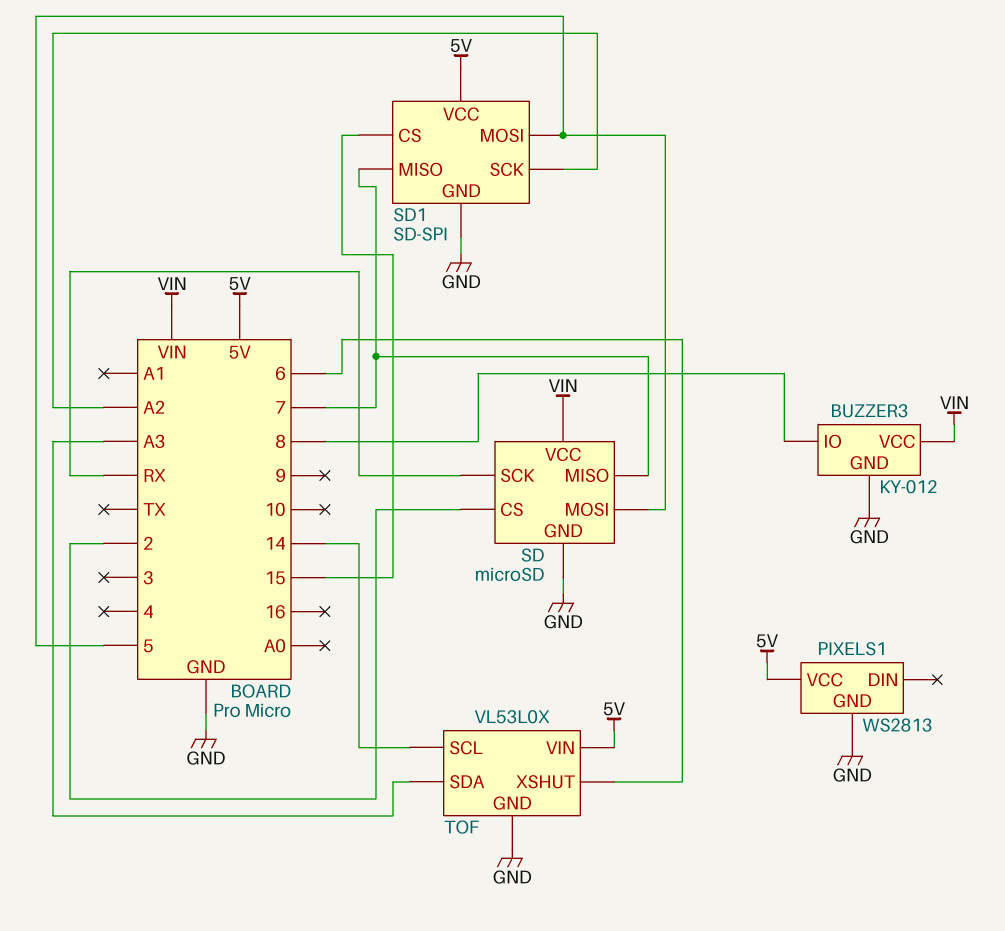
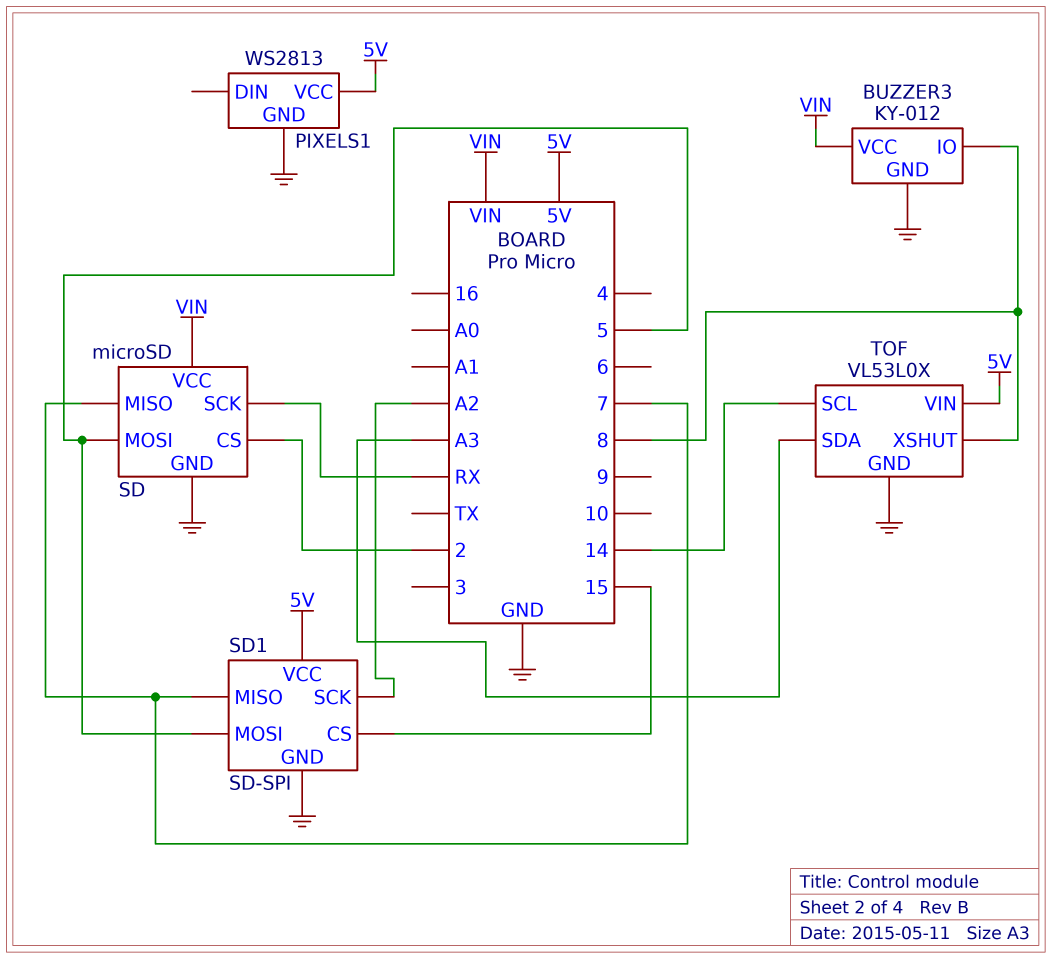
TOF pin XSHUT: 6 -> 8

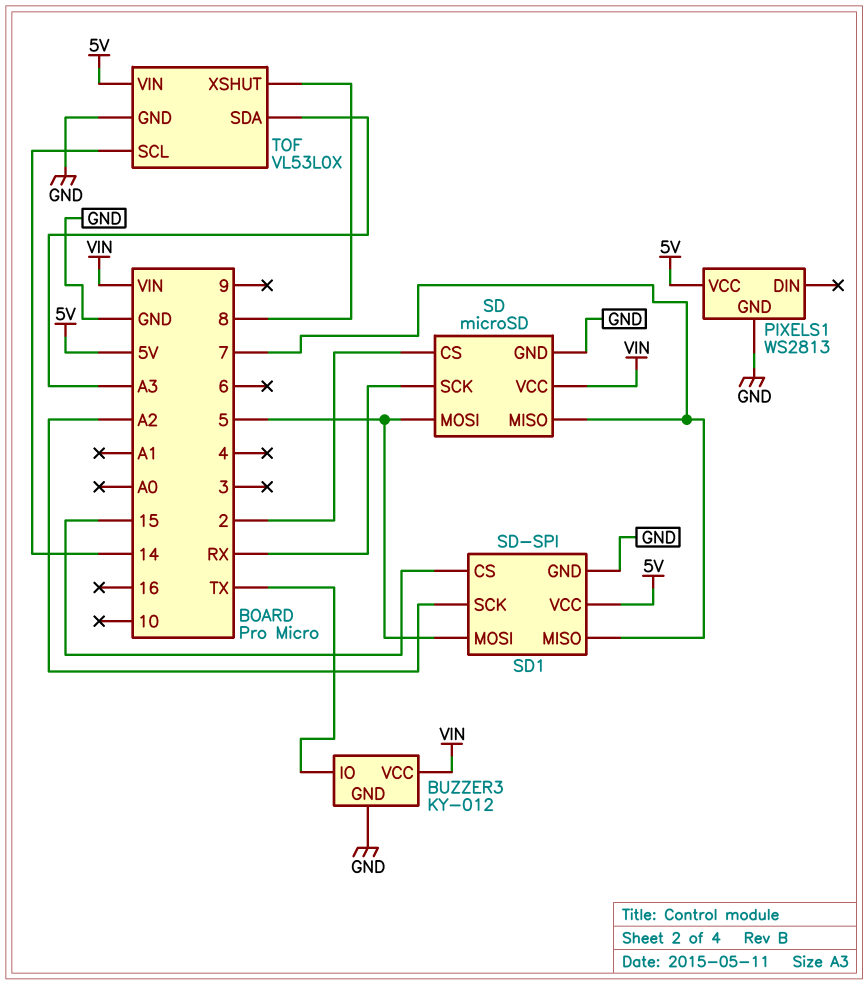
BUZZER3 pin IO: 8 -> TX

